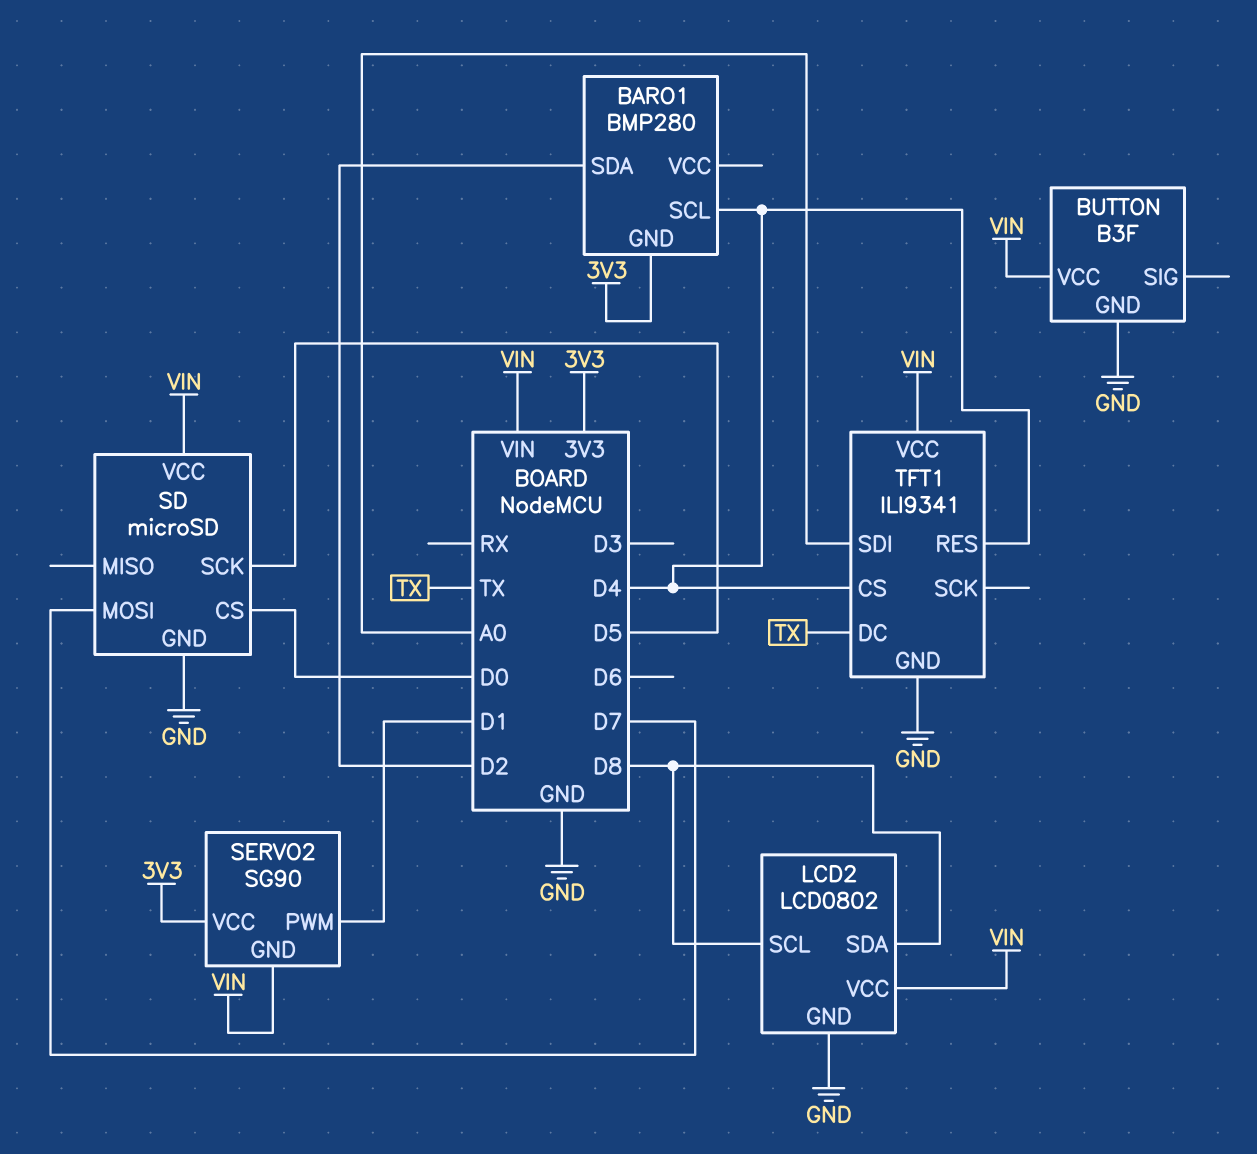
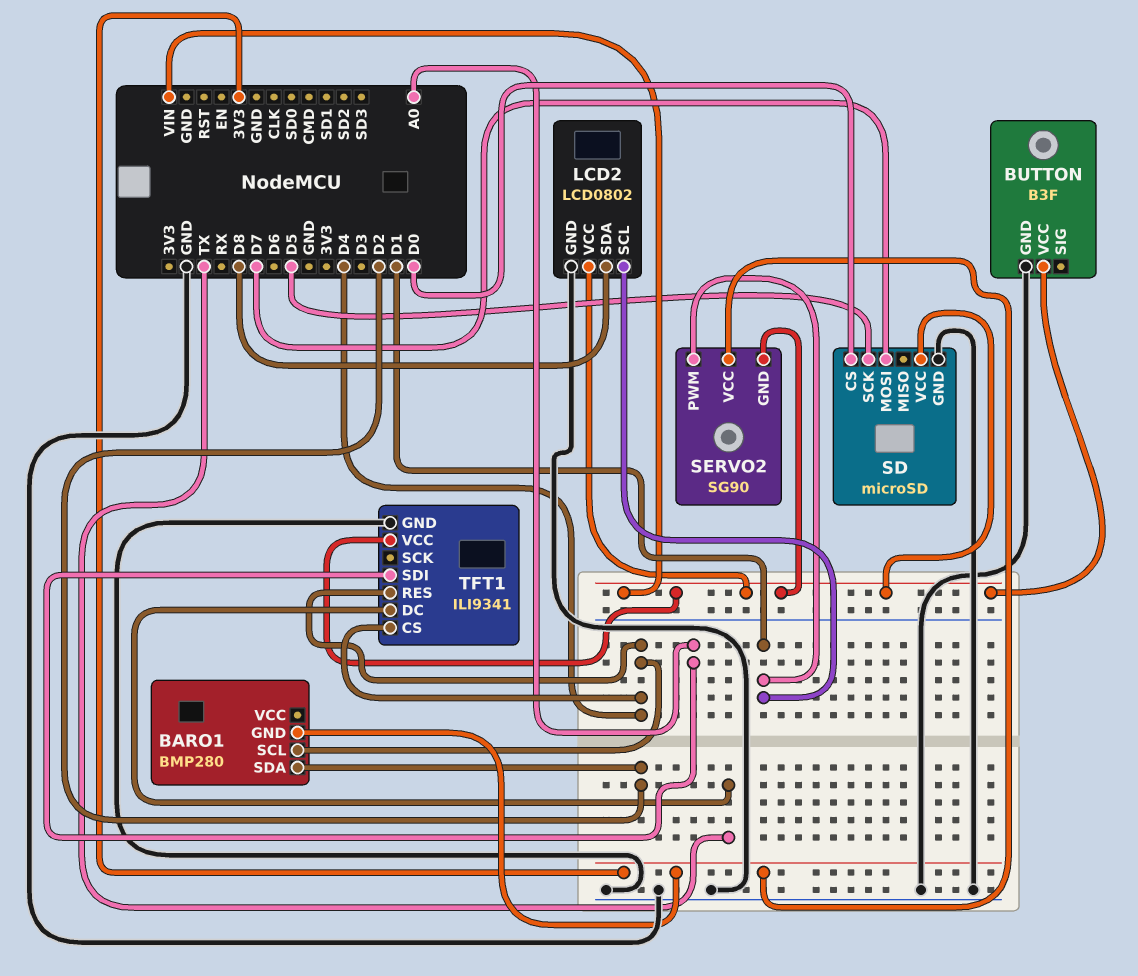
LCD2 pin SCL: D8 -> D1

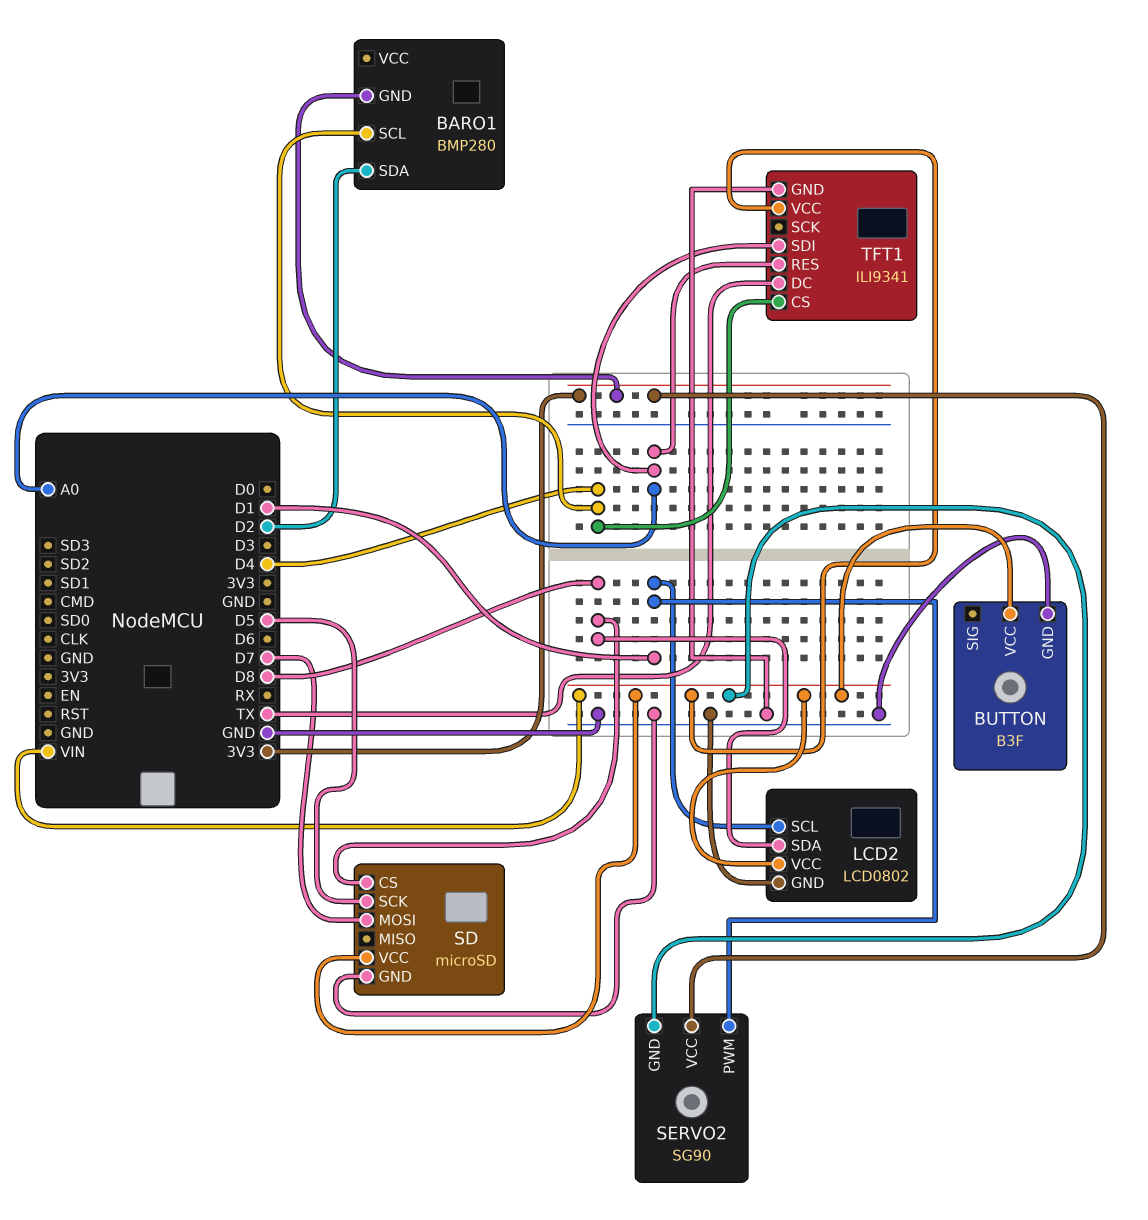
SD pin CS: D0 -> D8
TFT1 pin RES: D4 -> A0

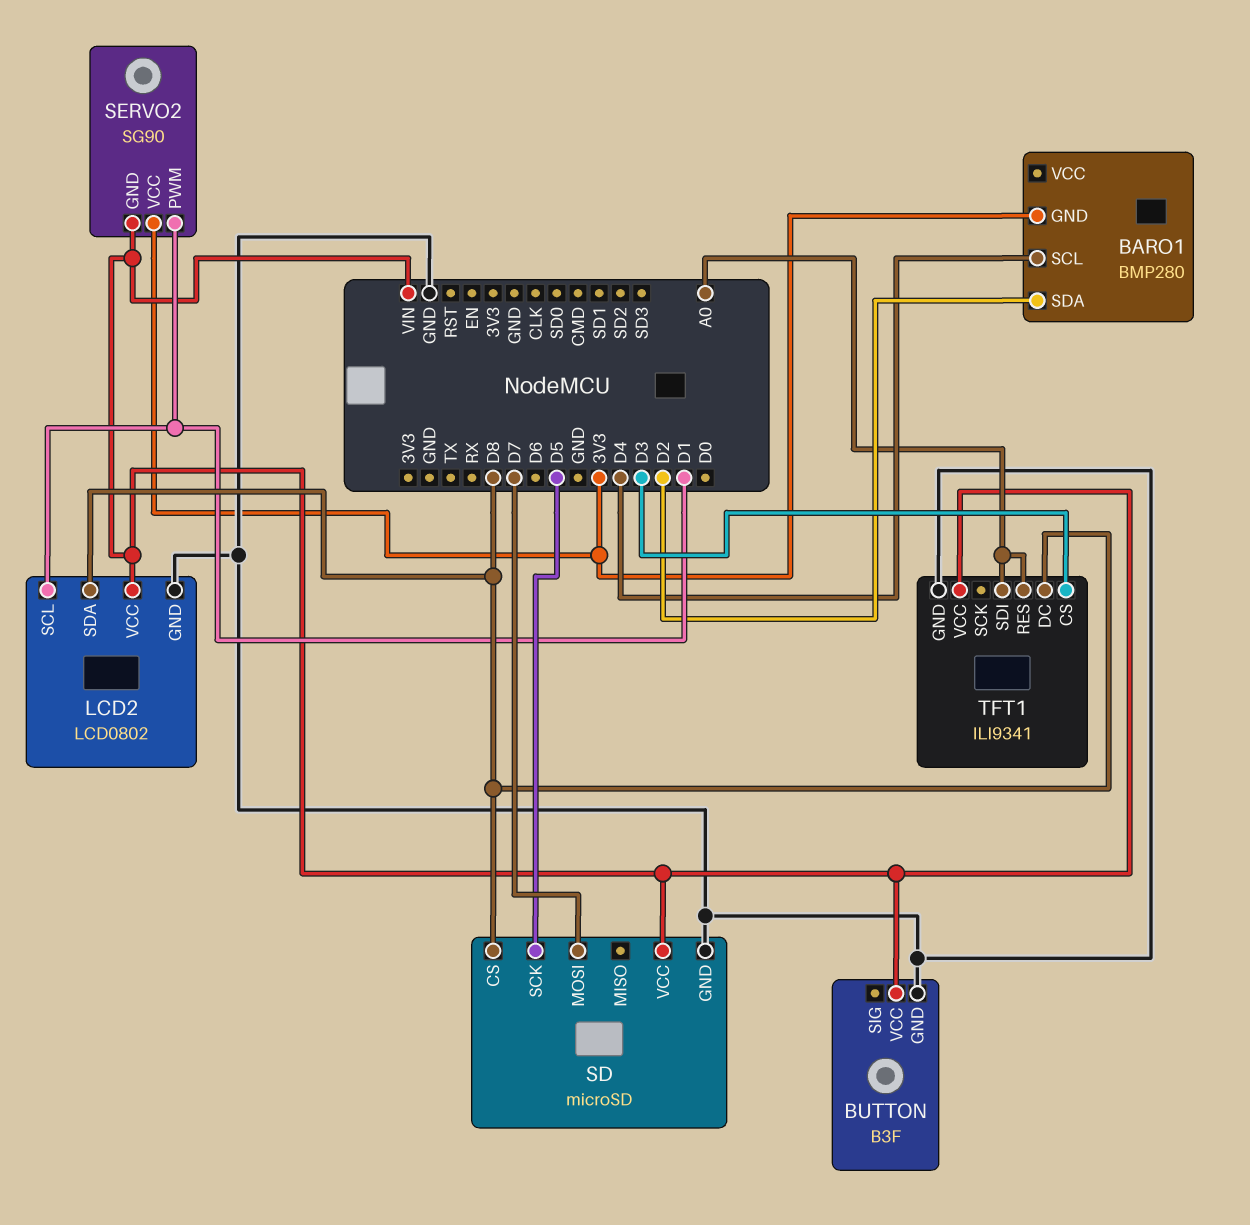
TFT1 pin CS: D4 -> D3
TFT1 pin DC: TX -> D8

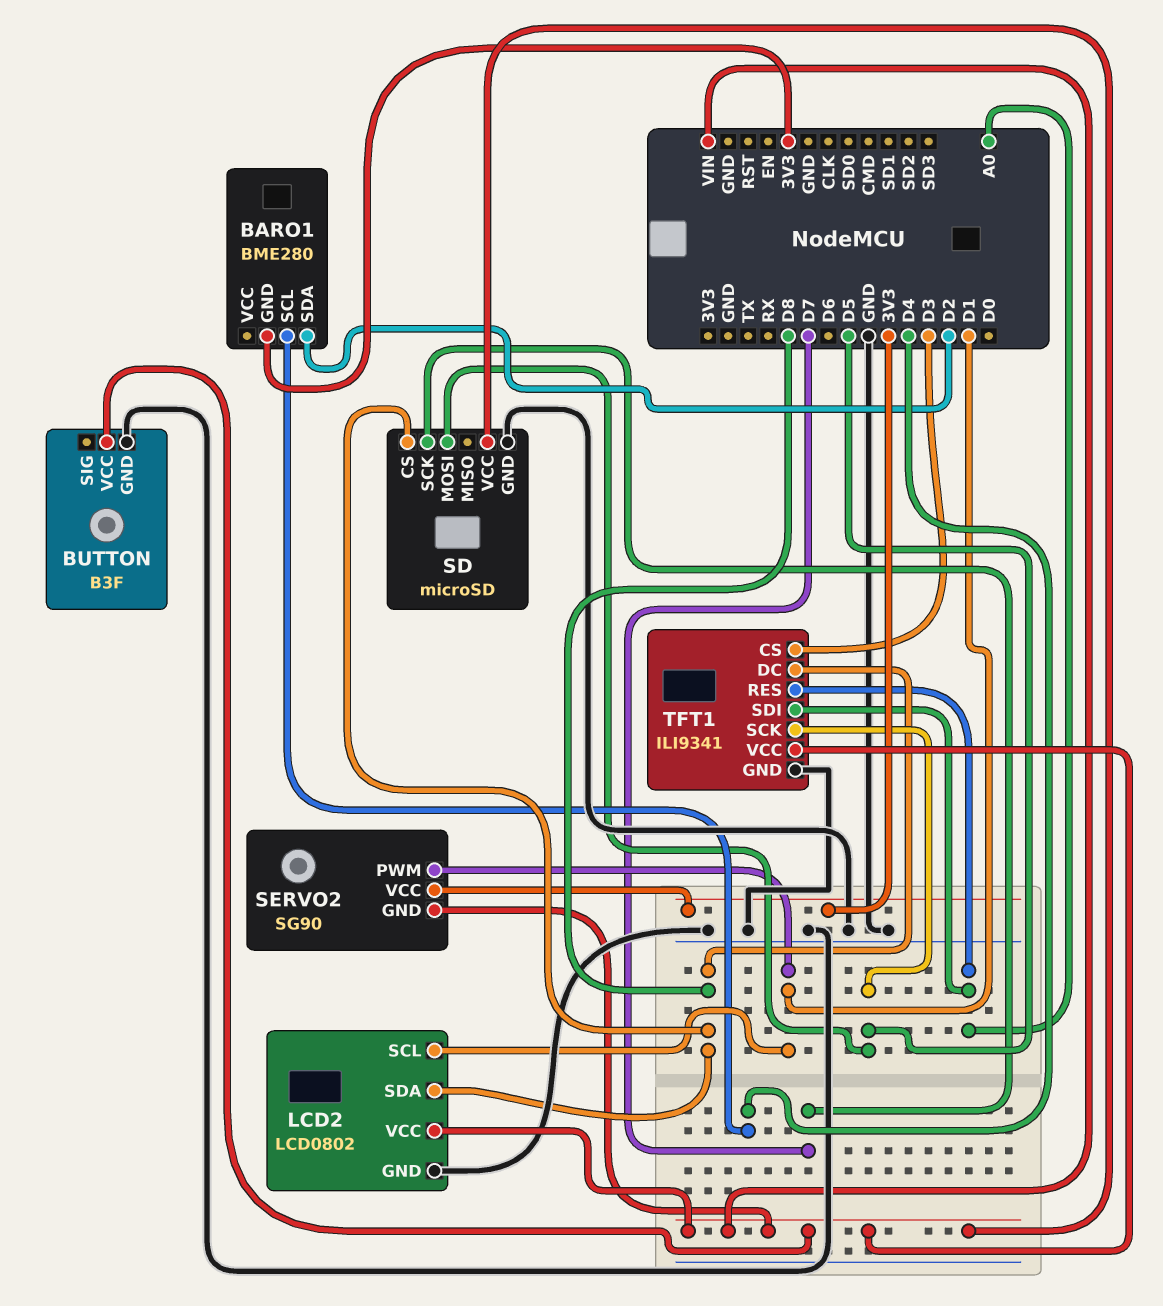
BARO1: BMP280 -> BME280
SD pin MOSI: D7 -> D5
SD pin SCK: D5 -> D7
TFT1 pin SCK: none -> D5

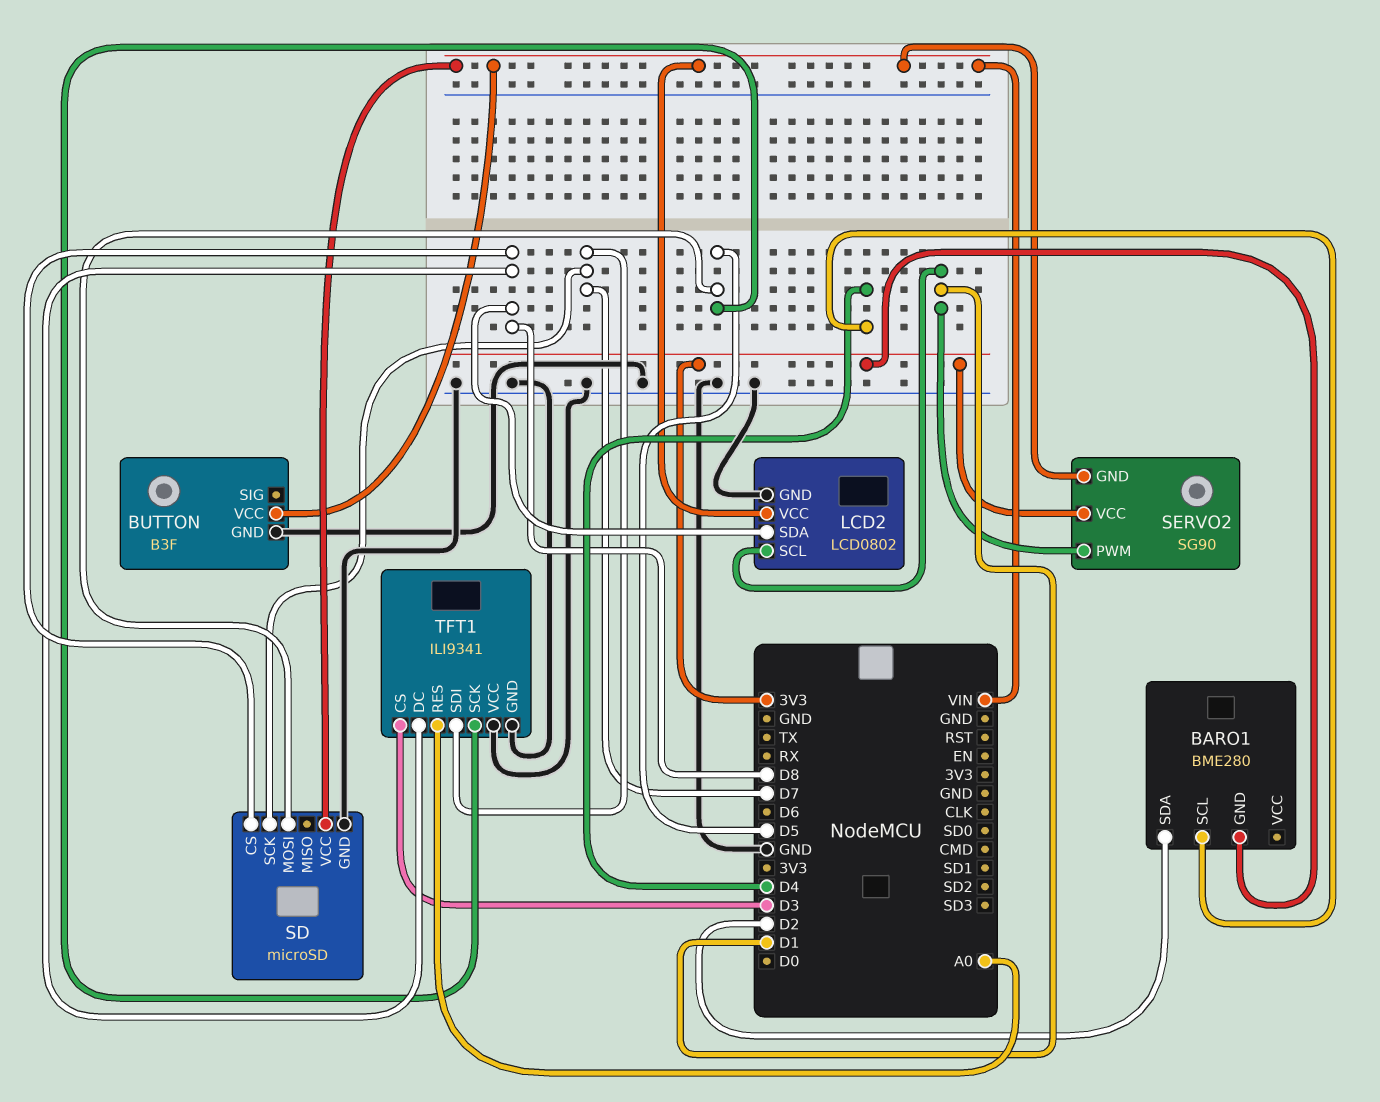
TFT1 pin SDI: A0 -> D7
TFT1 pin VCC: VIN -> GND

